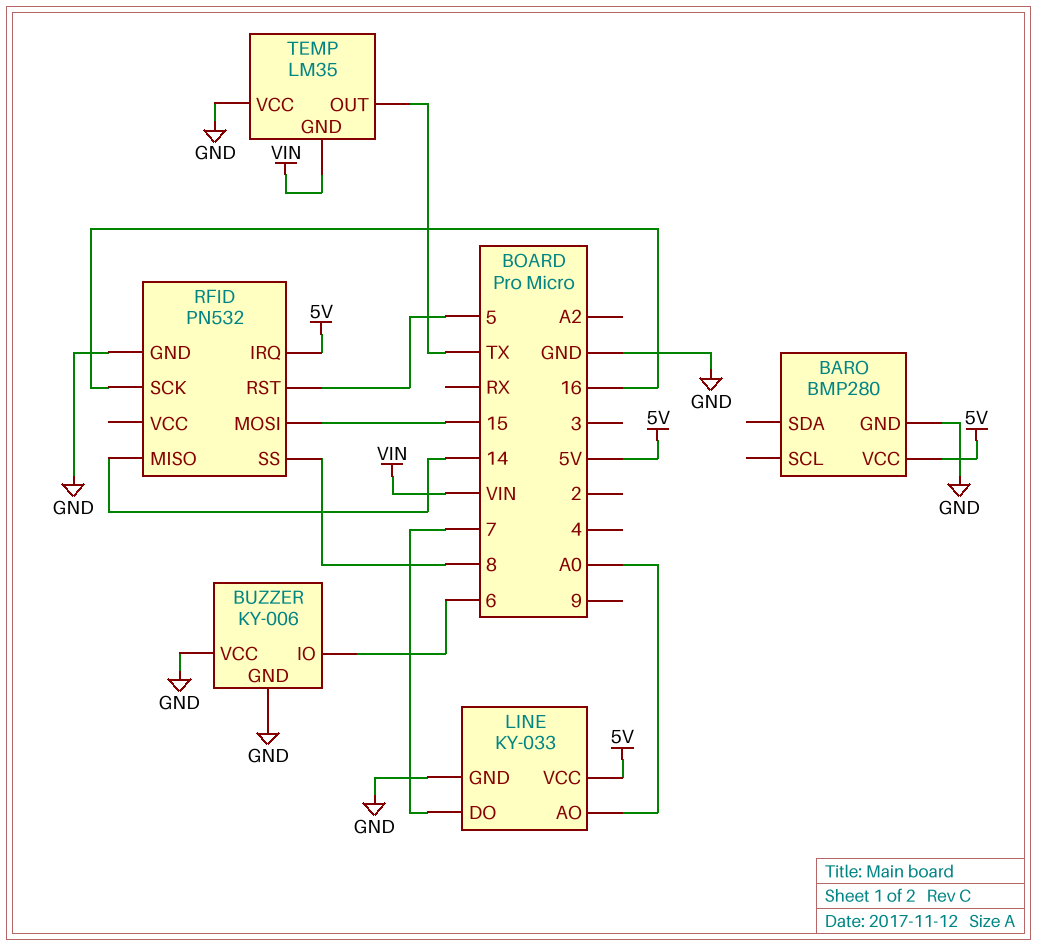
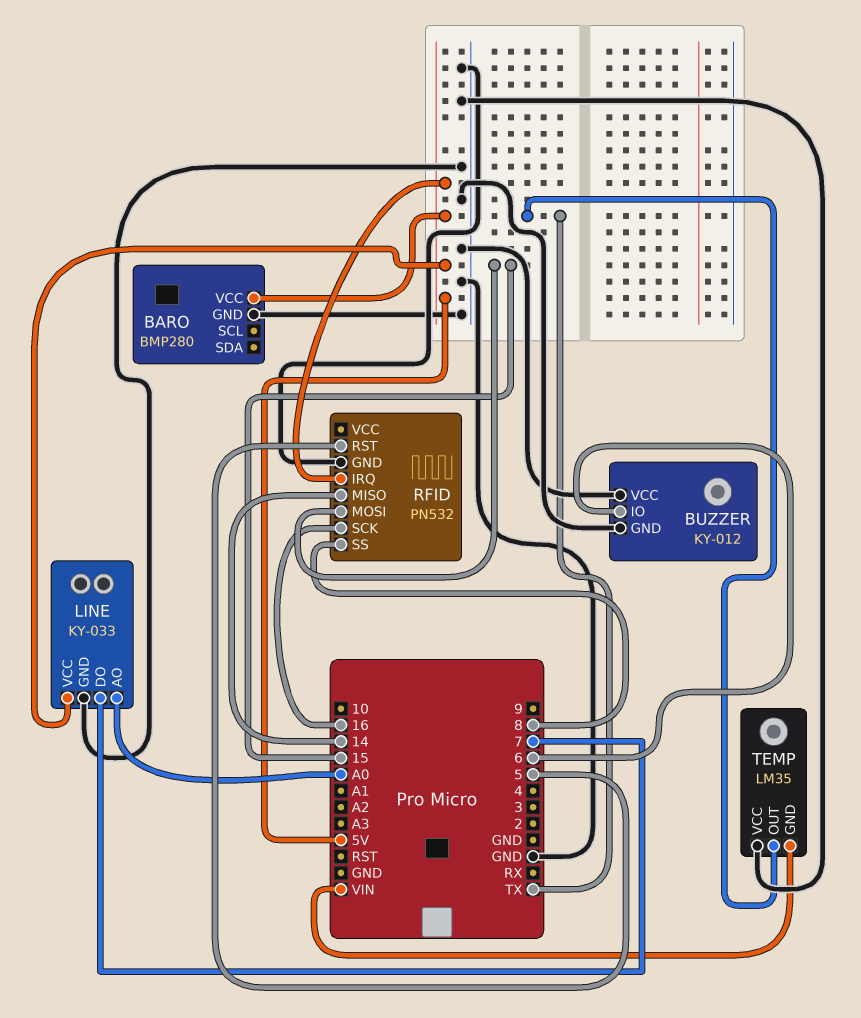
BUZZER: KY-006 -> KY-012

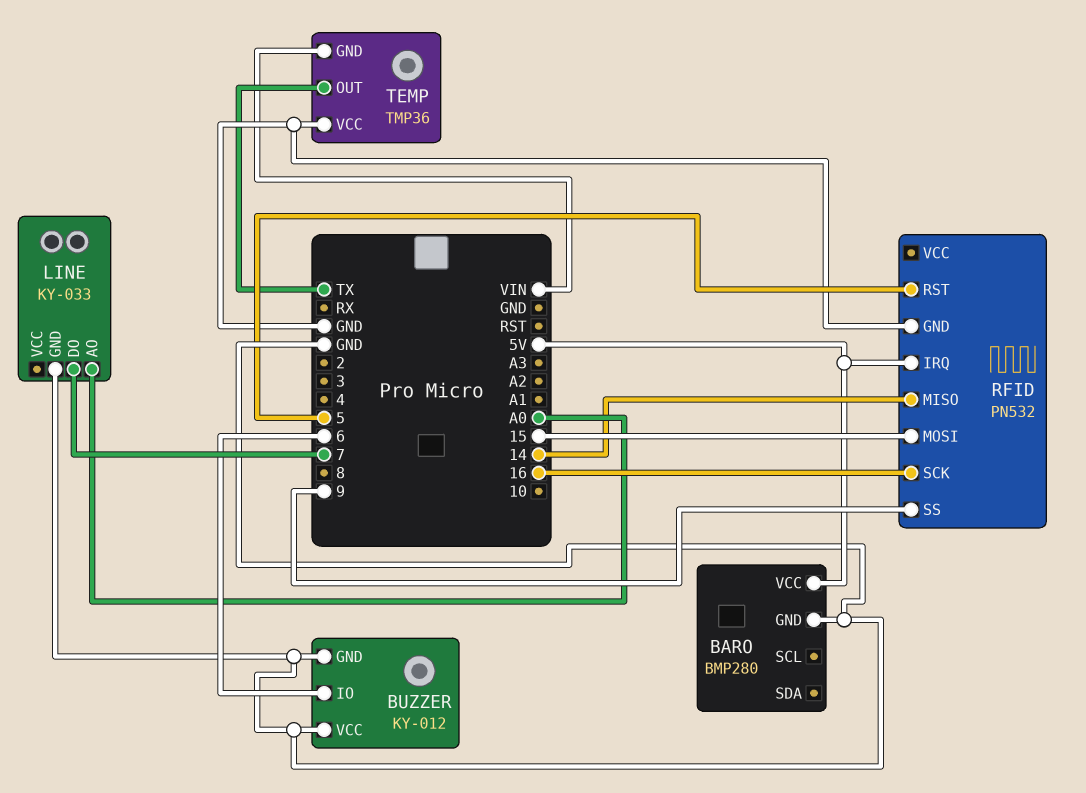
LINE pin VCC: 5V -> none
RFID pin SS: 8 -> 9
TEMP: LM35 -> TMP36

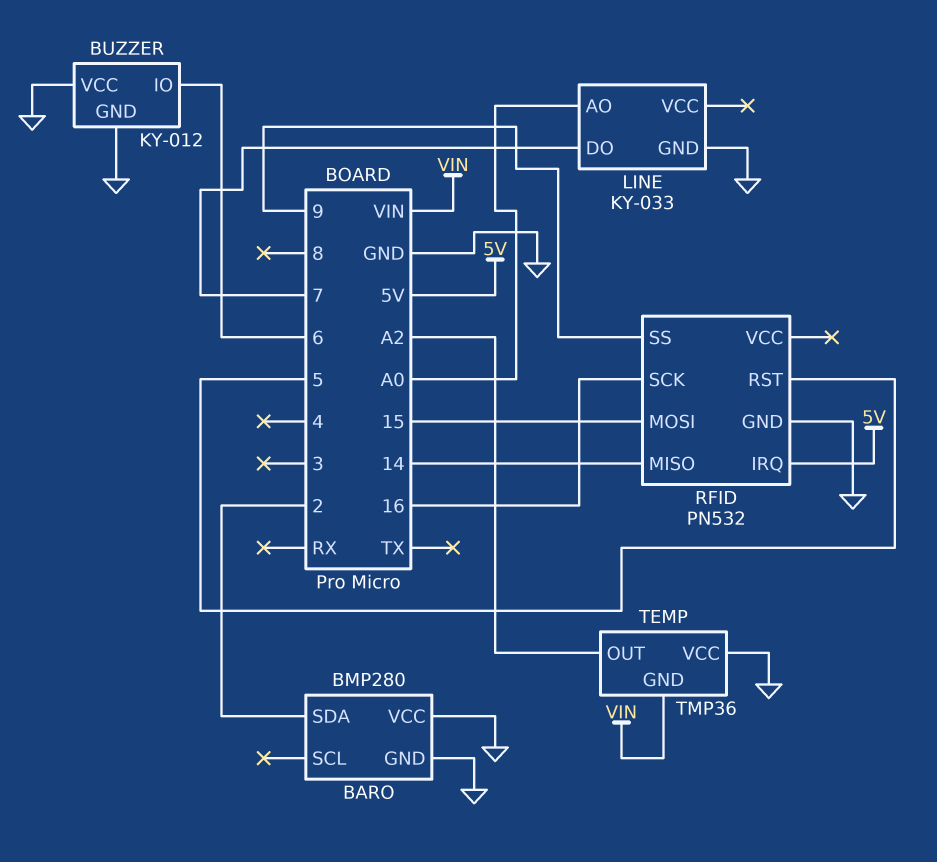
BARO pin SDA: none -> 2
BARO pin VCC: 5V -> GND
TEMP pin OUT: TX -> A2

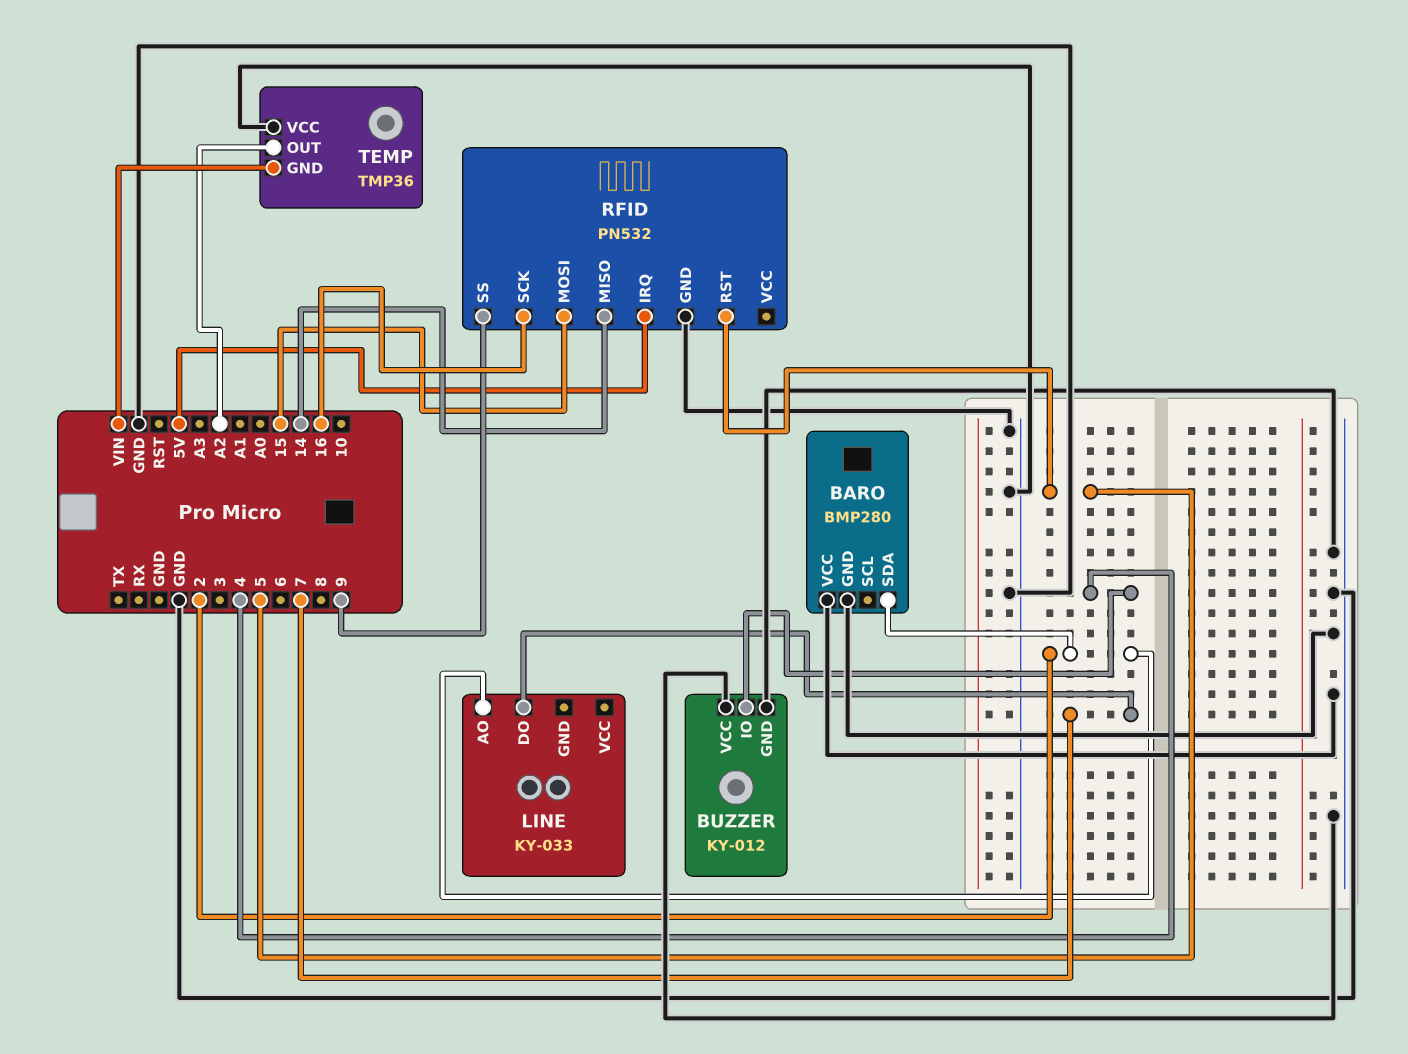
BUZZER pin IO: 6 -> 4
LINE pin AO: A0 -> 2
LINE pin GND: GND -> none

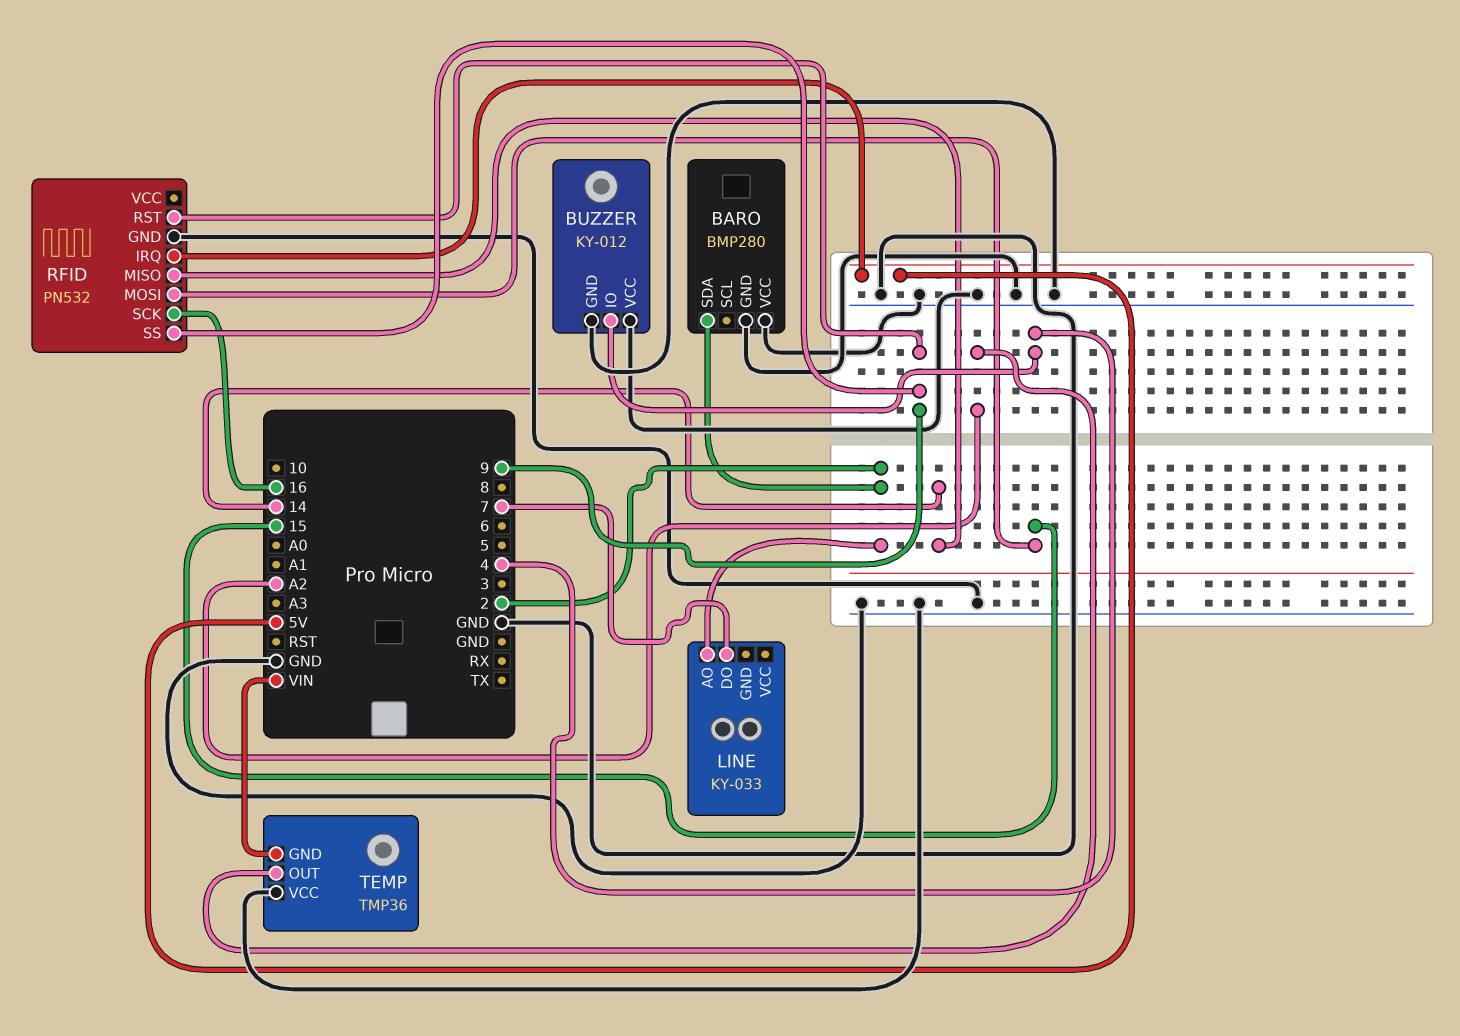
RFID pin RST: 5 -> 9

